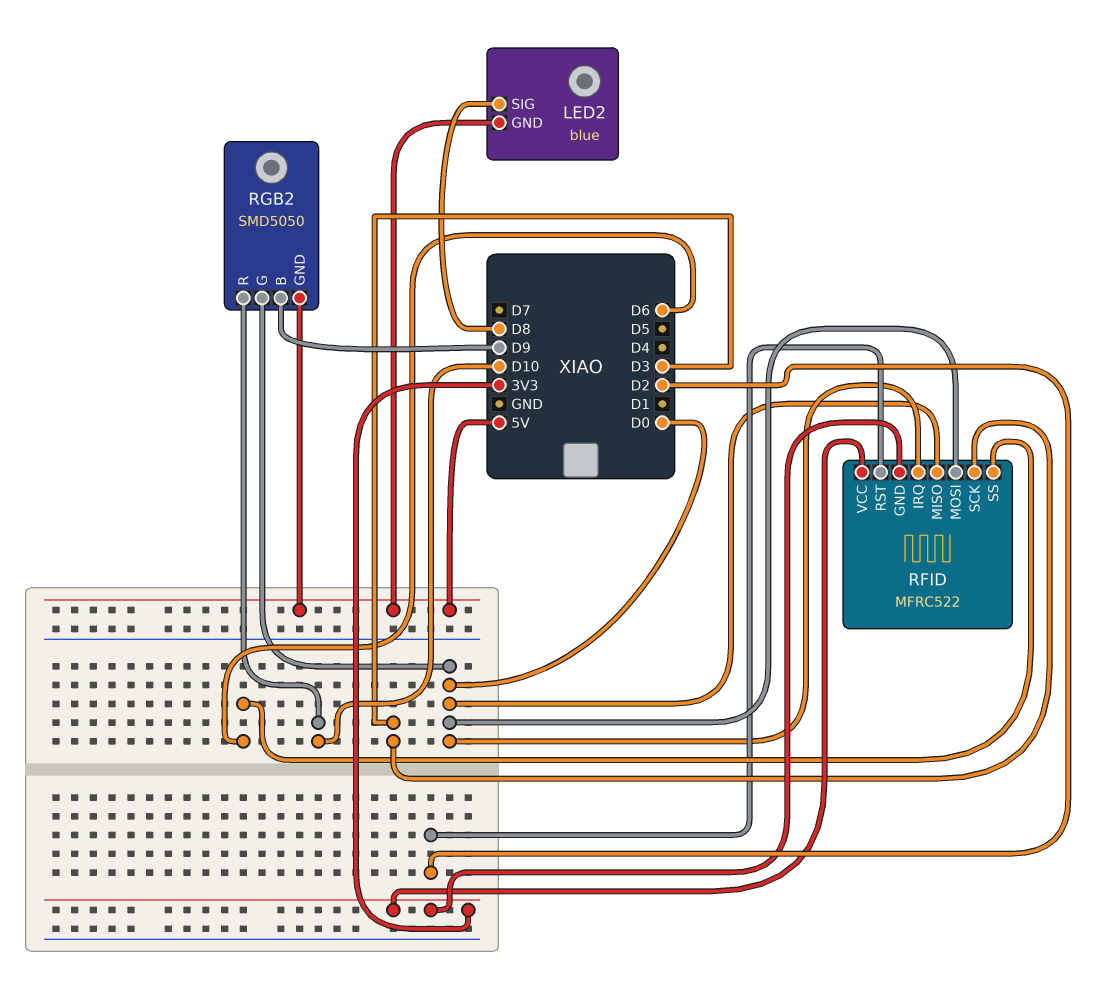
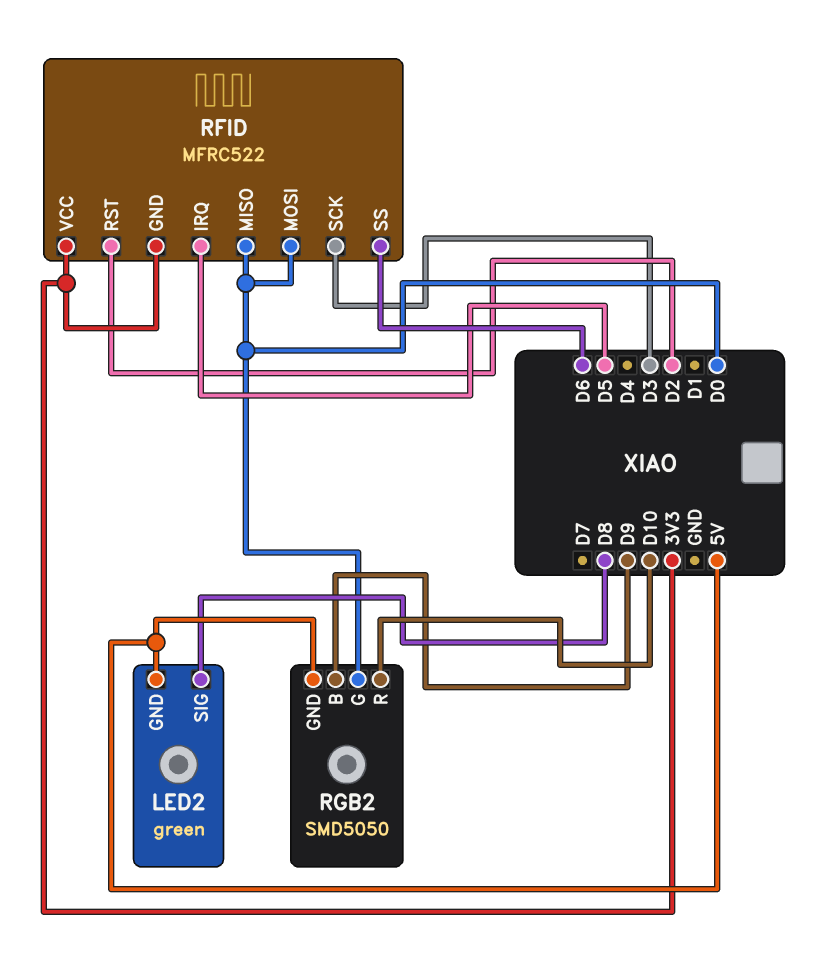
LED2: blue -> green
RFID pin IRQ: D0 -> D5

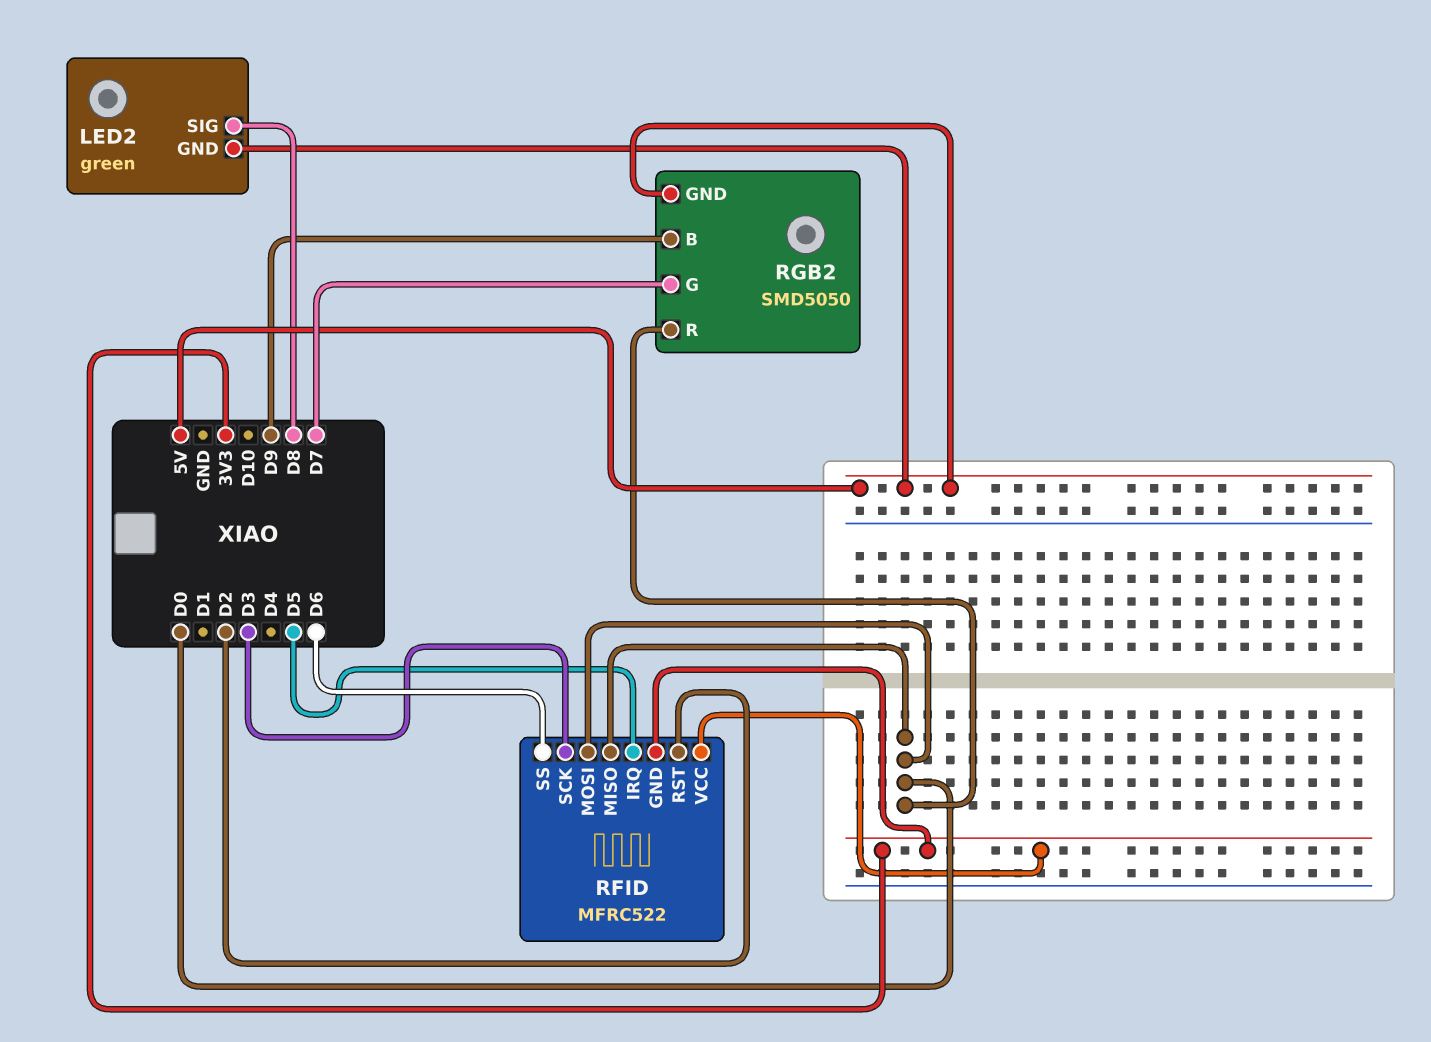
RGB2 pin G: D0 -> D7
RGB2 pin R: D10 -> D0

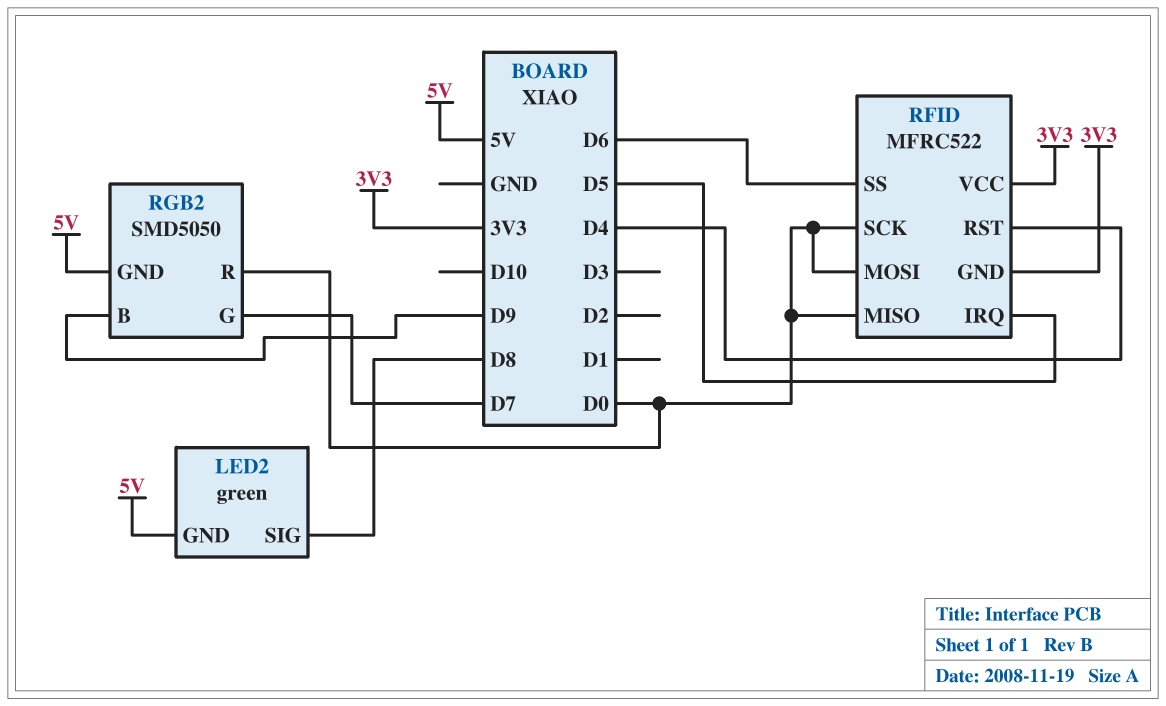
RFID pin RST: D2 -> D4
RFID pin SCK: D3 -> D0

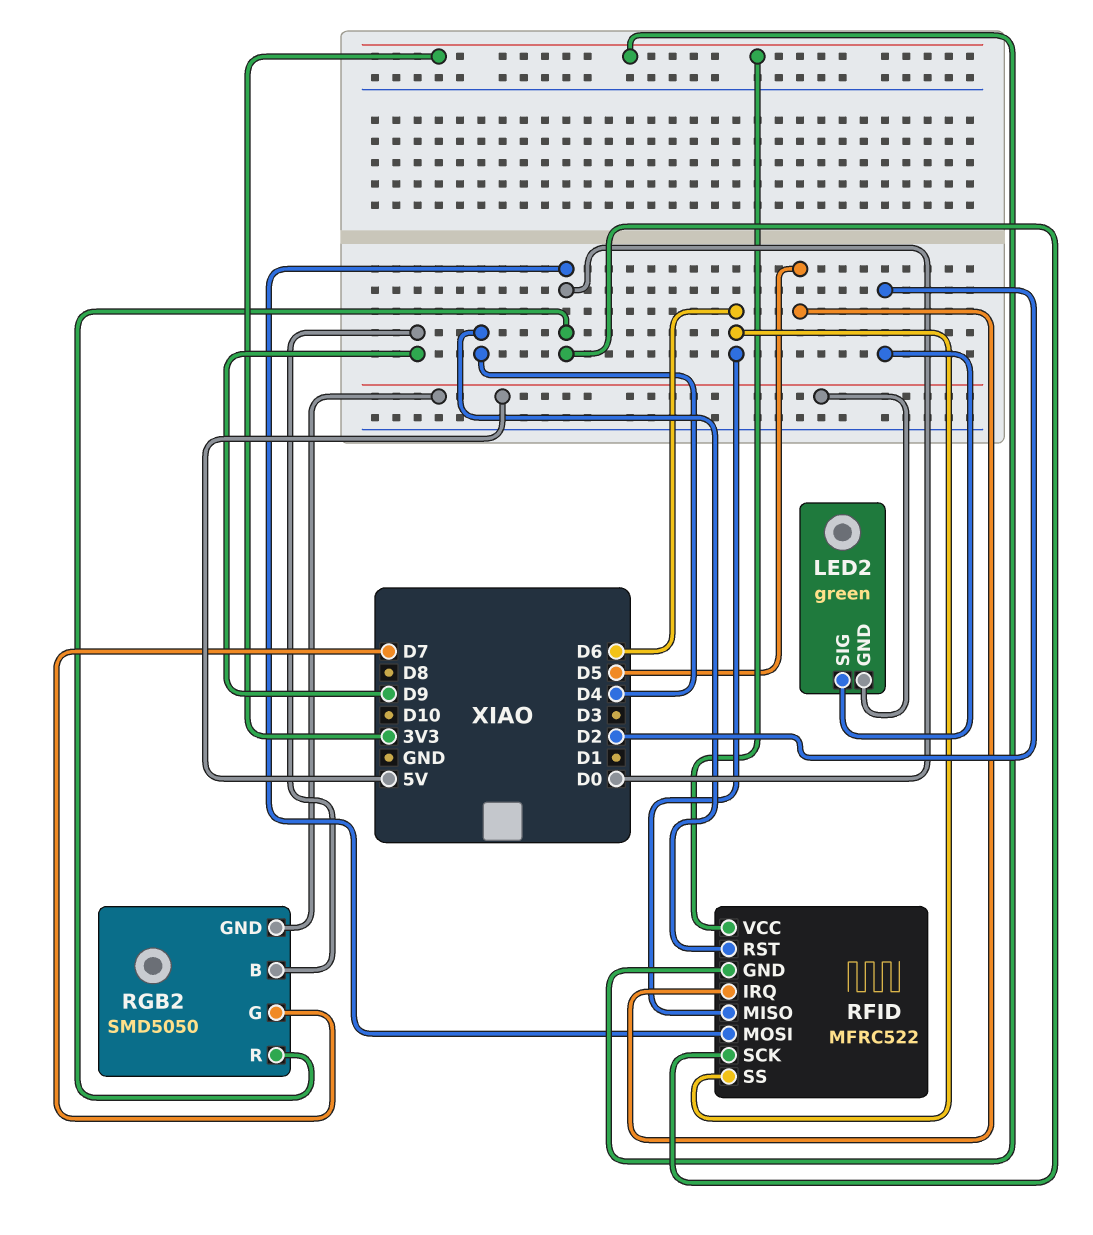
LED2 pin SIG: D8 -> D2
RFID pin MISO: D0 -> D6

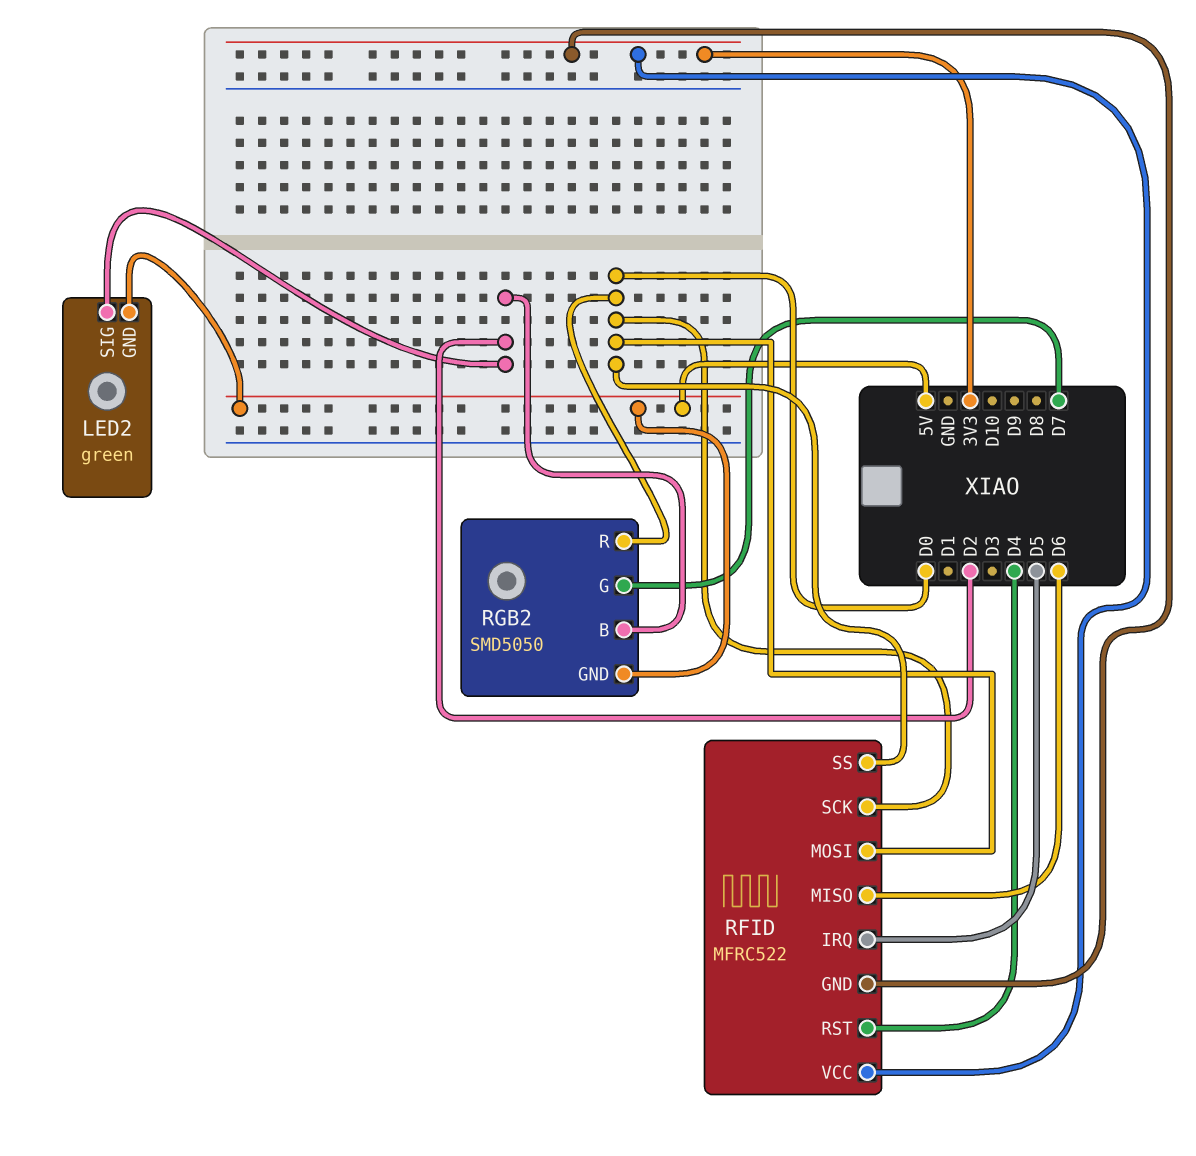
RFID pin SS: D6 -> D0
RGB2 pin B: D9 -> D2

